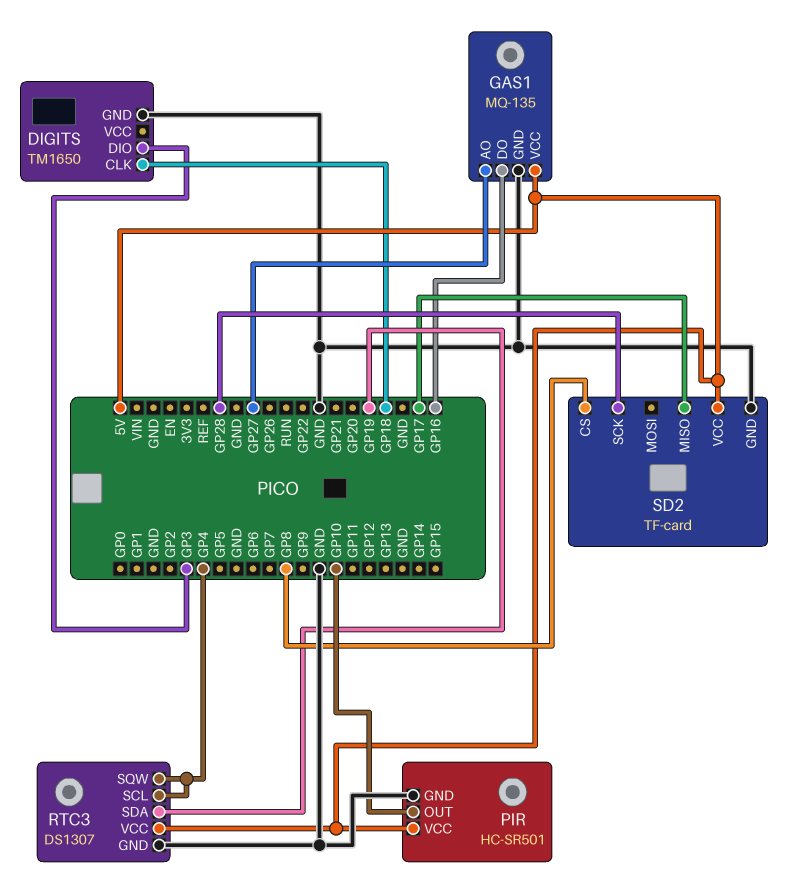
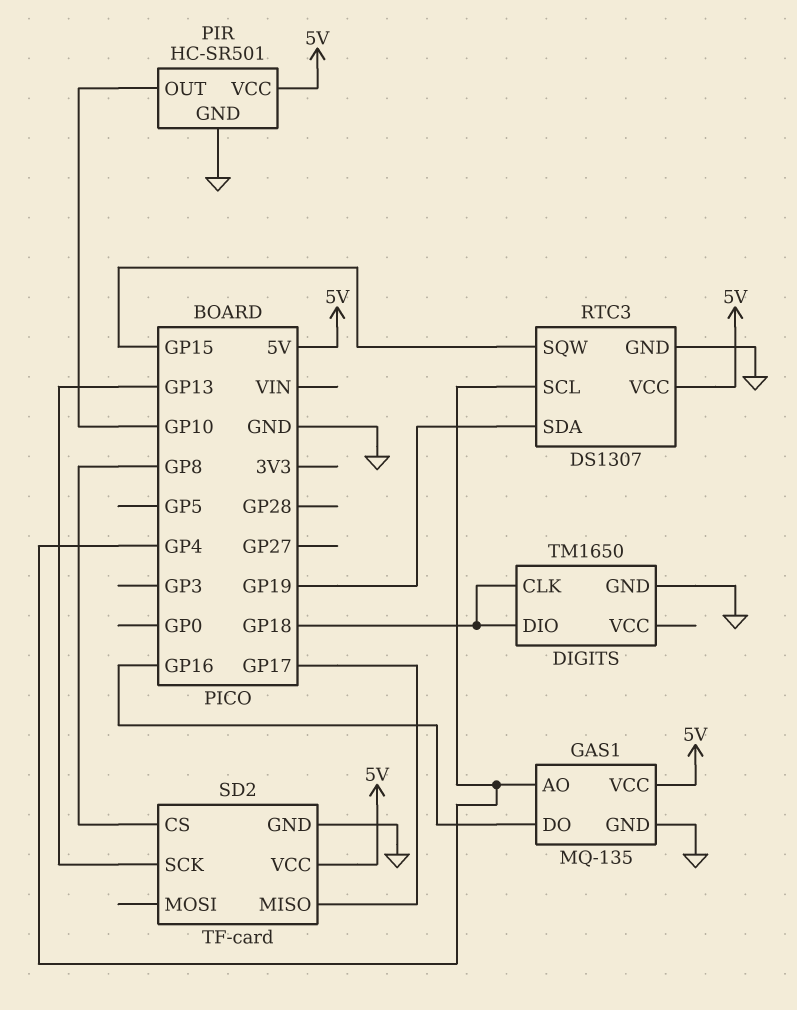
DIGITS pin DIO: GP3 -> GP18
GAS1 pin AO: GP27 -> GP4
RTC3 pin SQW: GP4 -> GP15
SD2 pin SCK: GP28 -> GP13

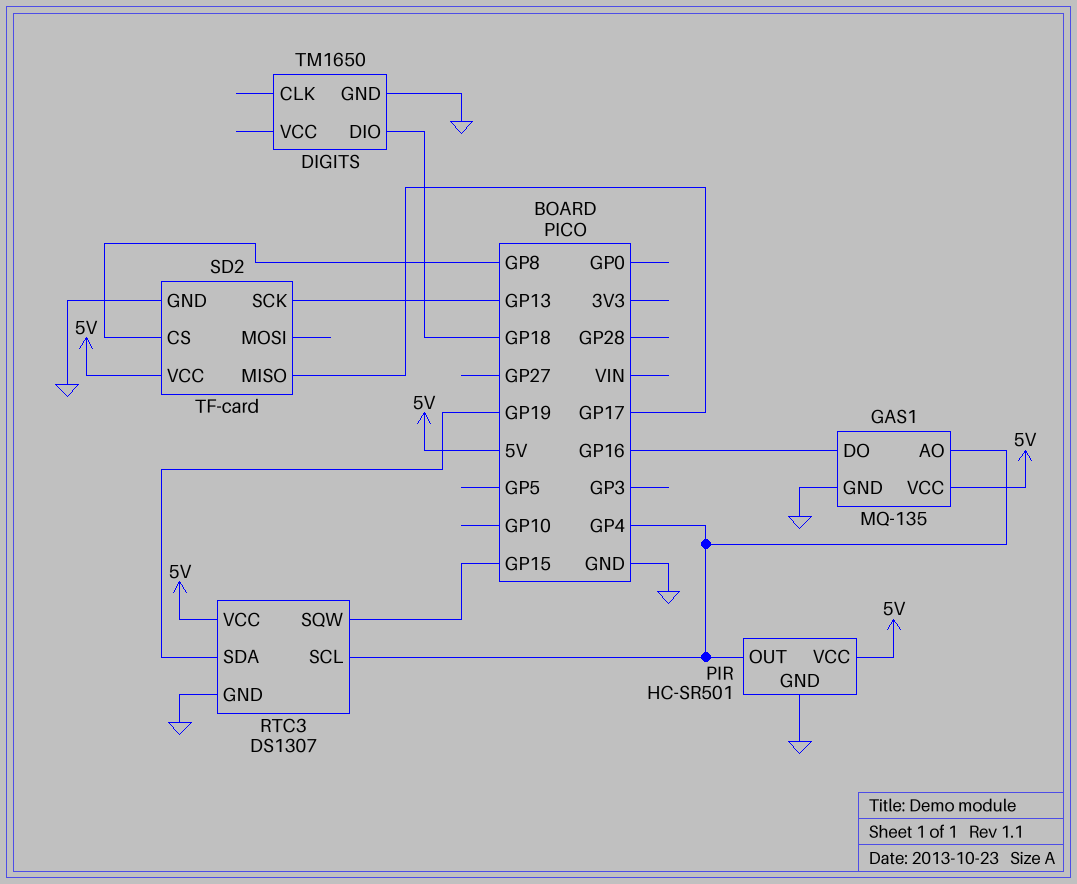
DIGITS pin CLK: GP18 -> none
PIR pin OUT: GP10 -> GP4

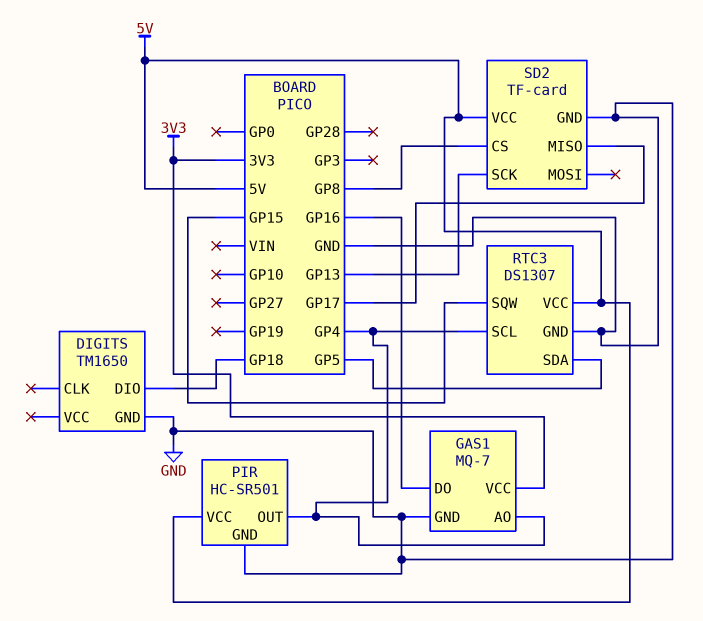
GAS1: MQ-135 -> MQ-7
GAS1 pin VCC: 5V -> 3V3
RTC3 pin SDA: GP19 -> GP5

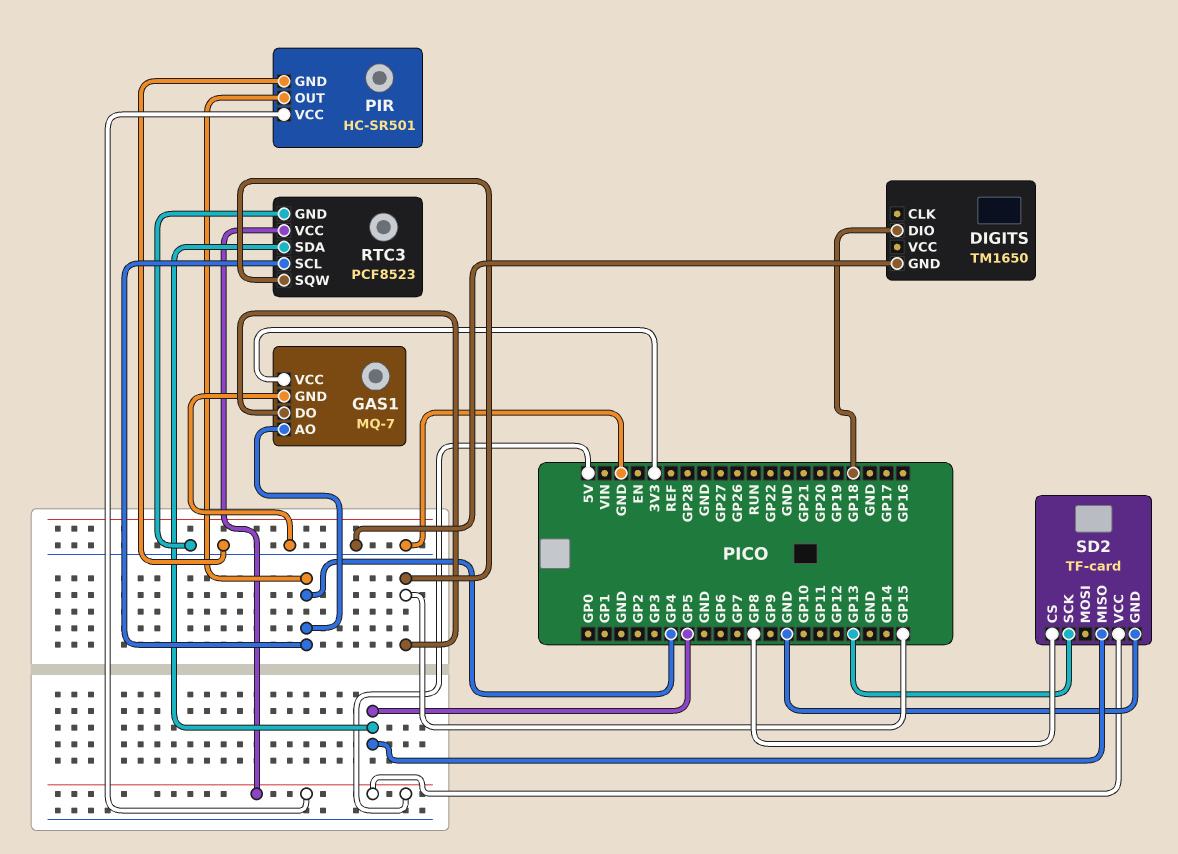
GAS1 pin DO: GP16 -> GP15
RTC3: DS1307 -> PCF8523
SD2 pin MISO: GP17 -> GP5

